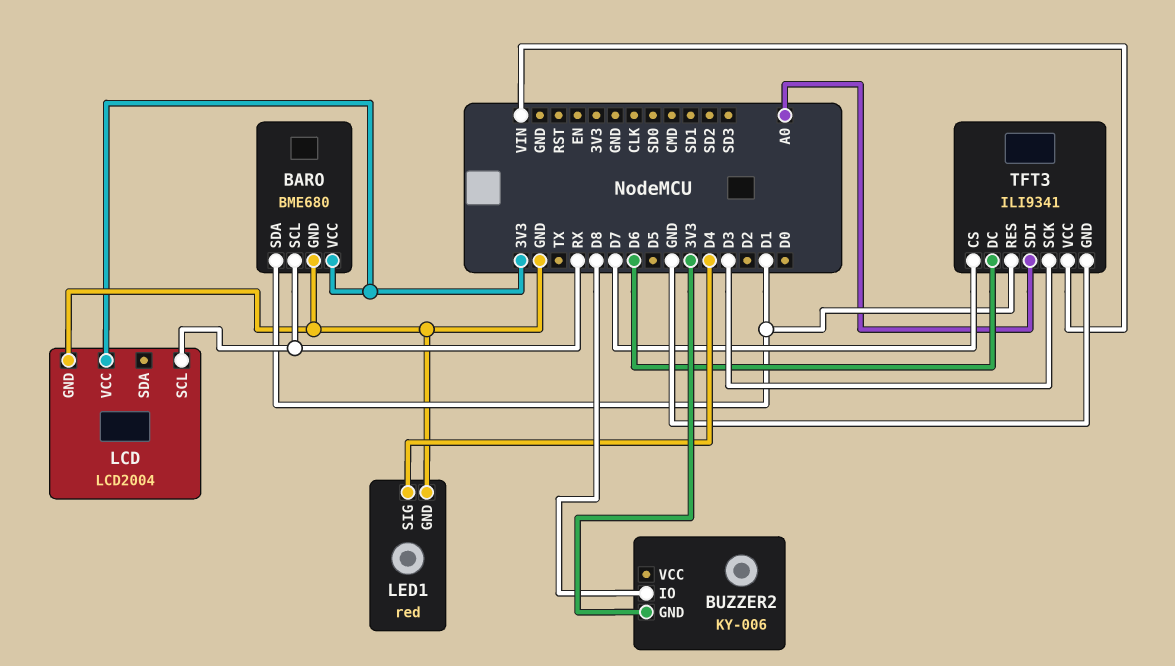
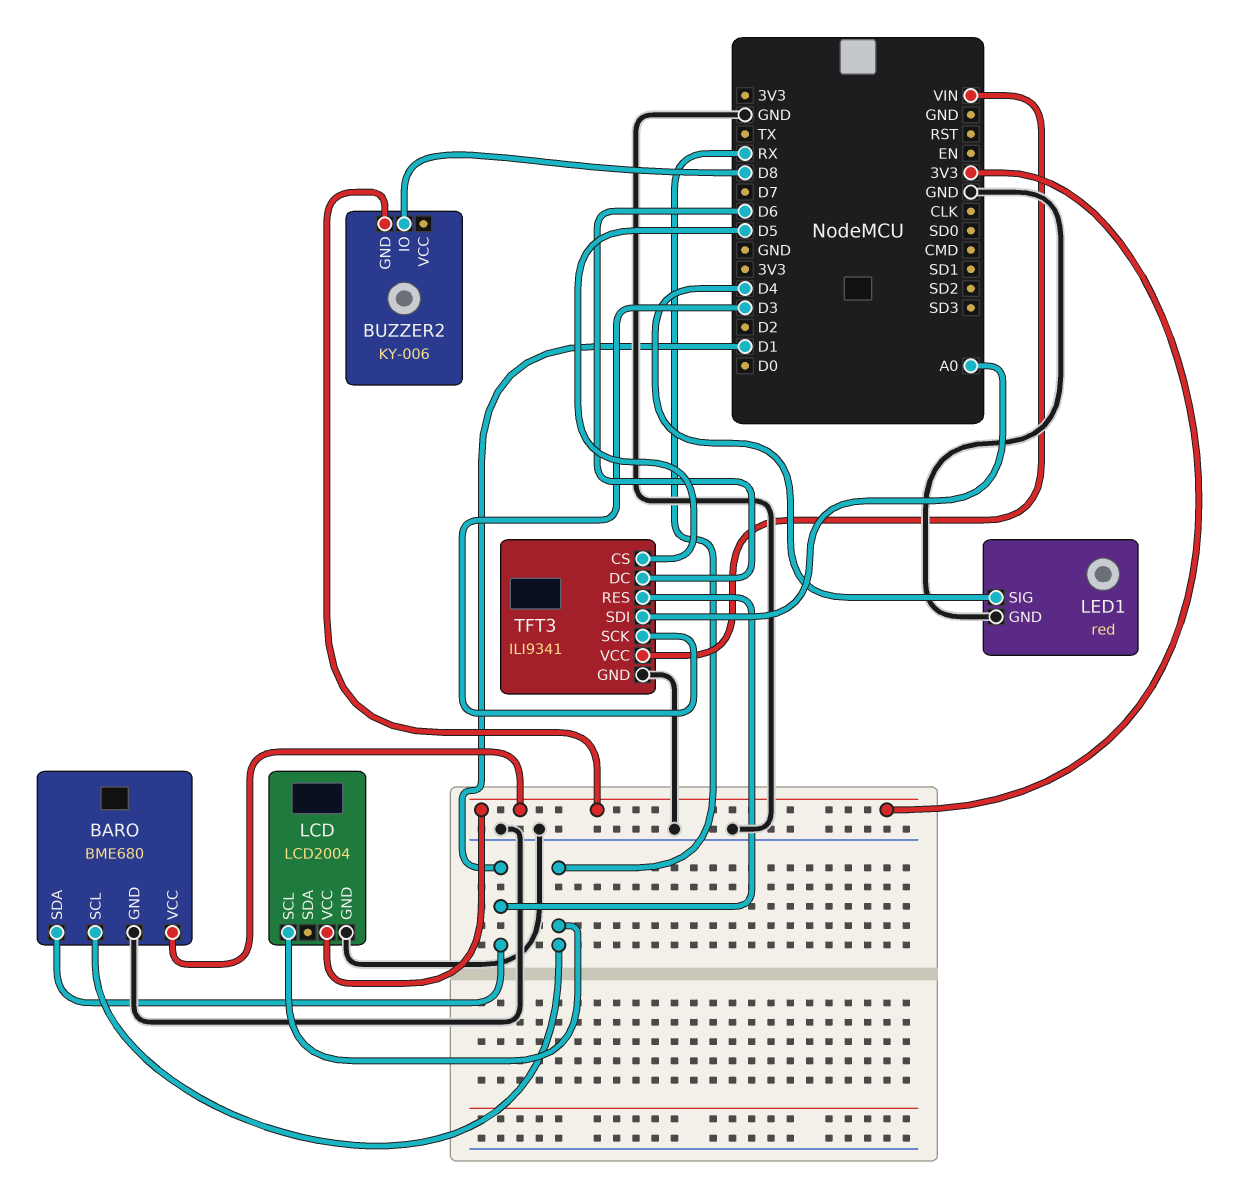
TFT3 pin CS: D7 -> D5

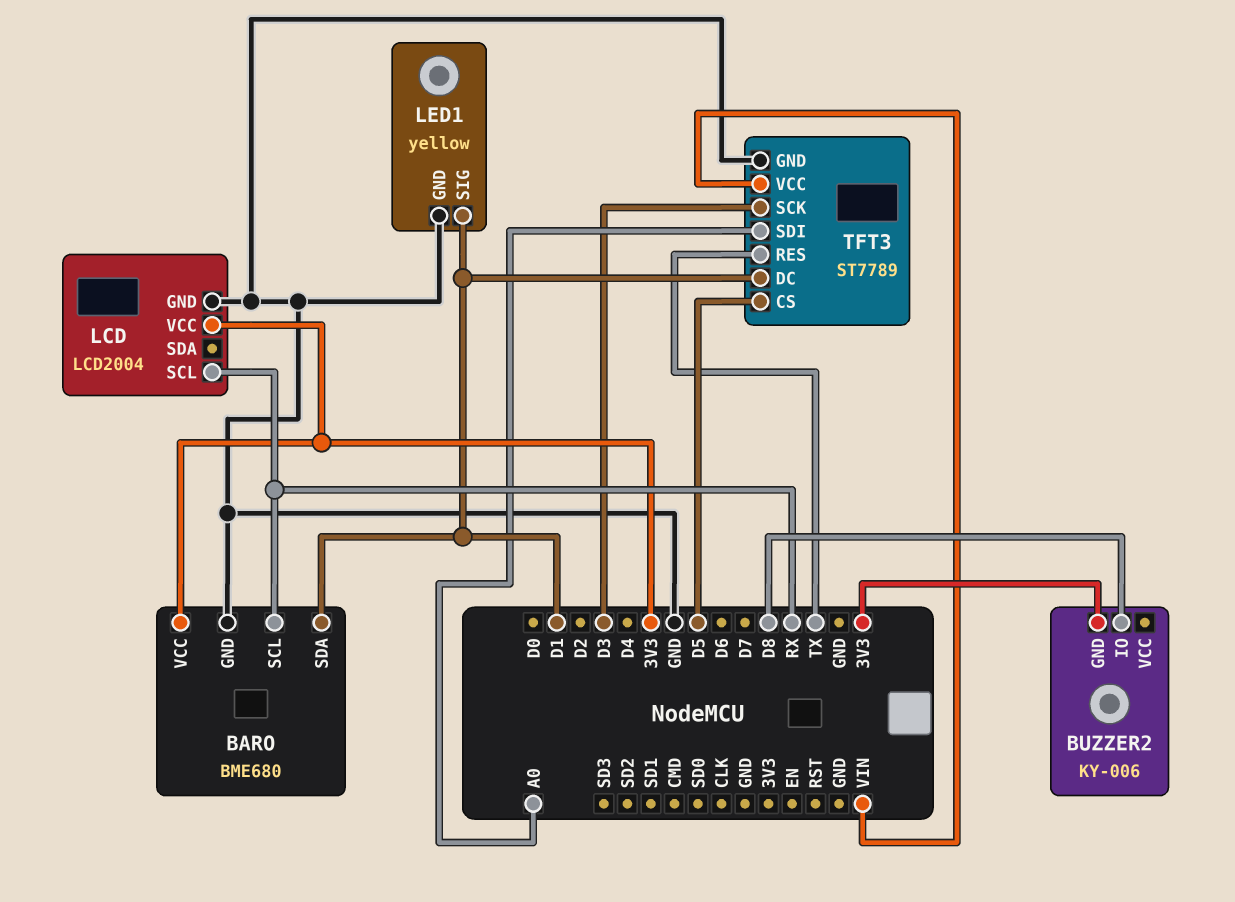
LED1: red -> yellow
LED1 pin SIG: D4 -> D1
TFT3: ILI9341 -> ST7789
TFT3 pin DC: D6 -> D1
TFT3 pin RES: D1 -> TX

